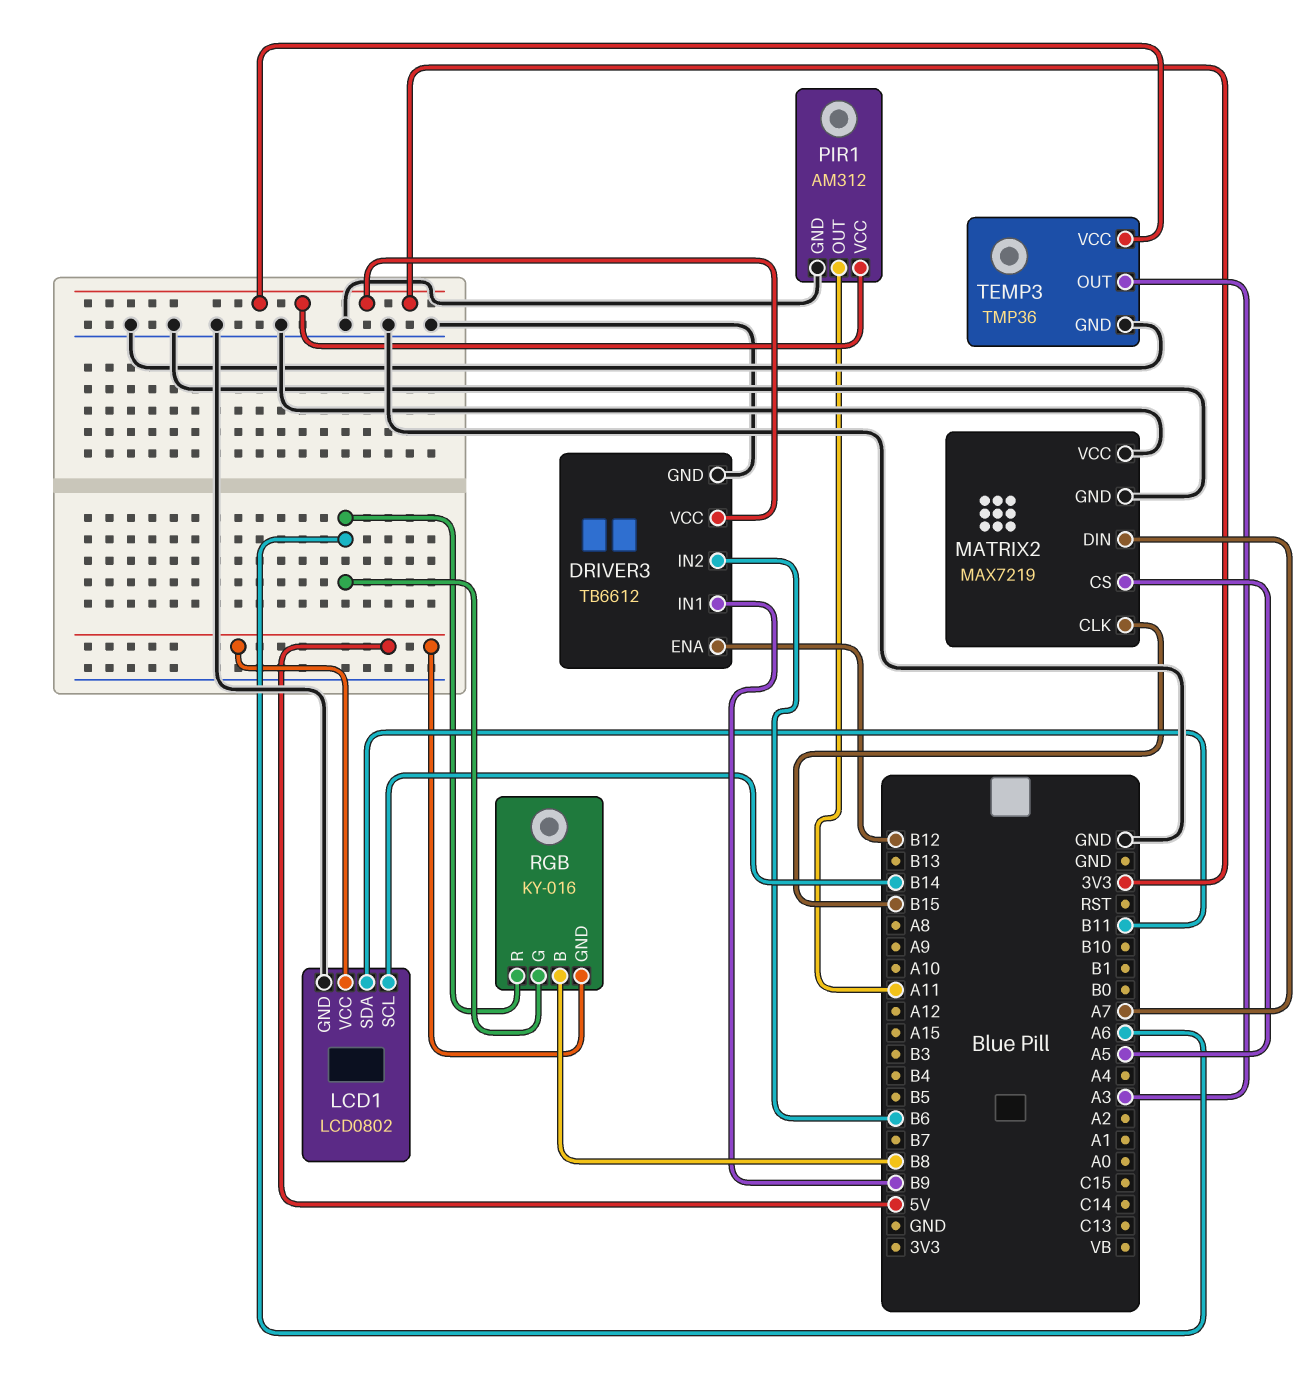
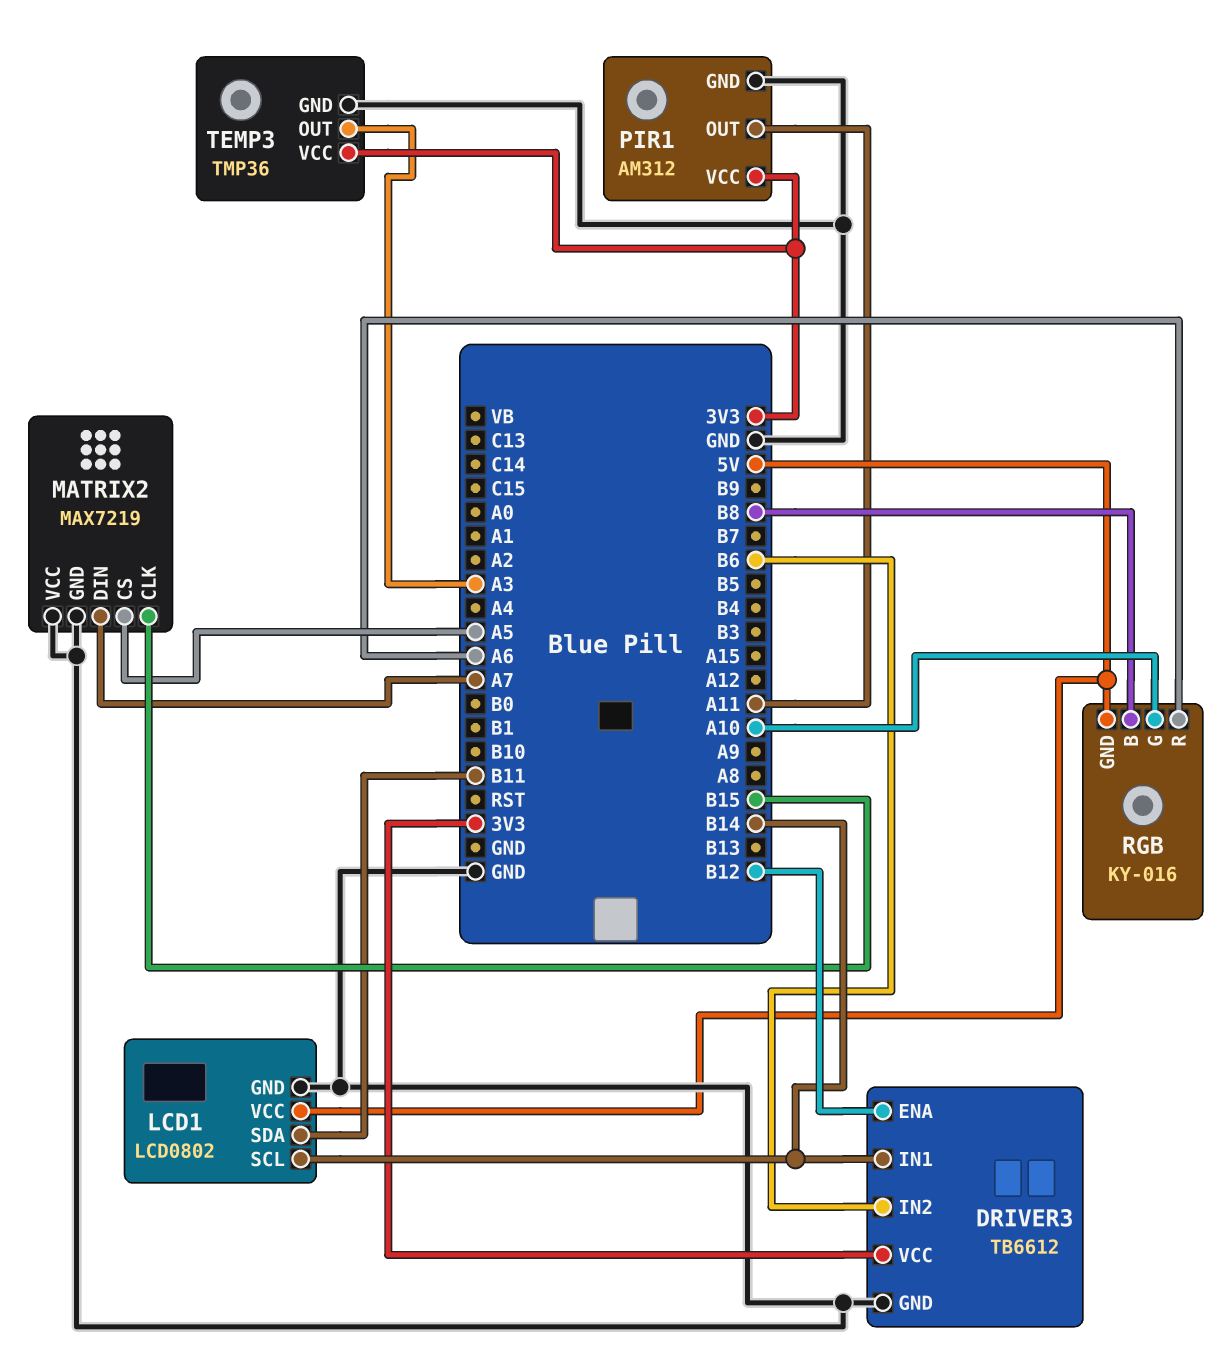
DRIVER3 pin IN1: B9 -> B14
RGB pin G: A6 -> A10

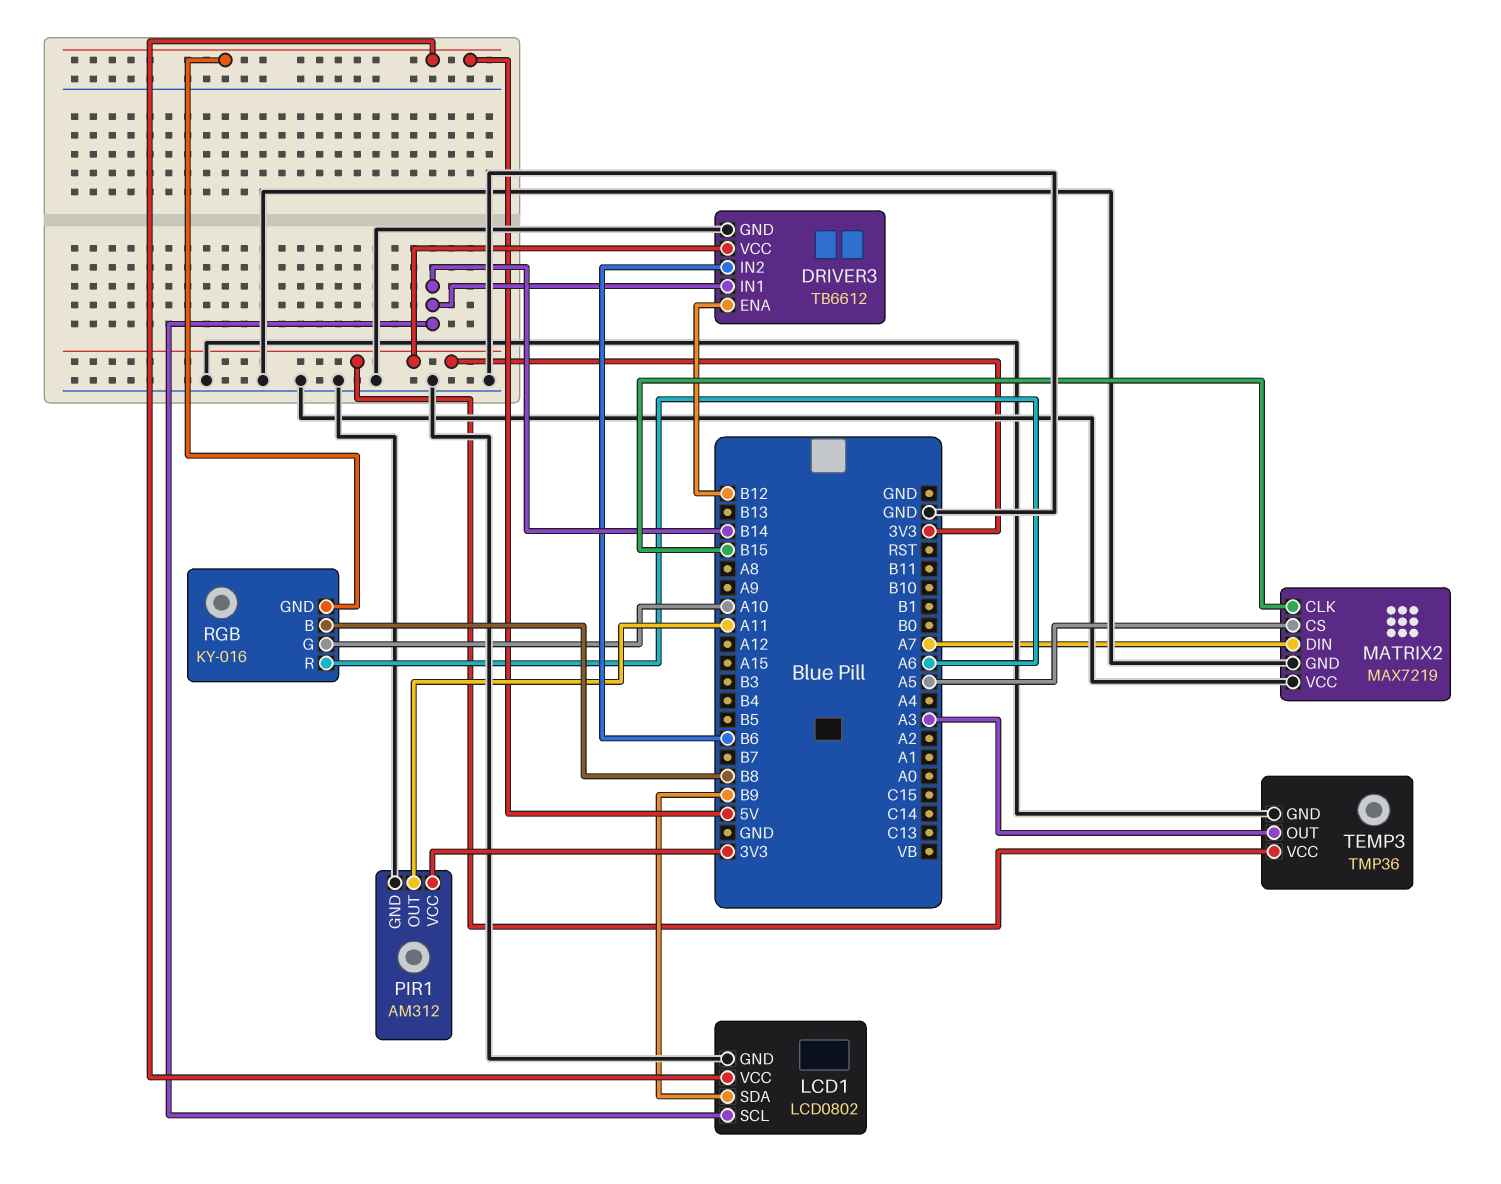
LCD1 pin SDA: B11 -> B9

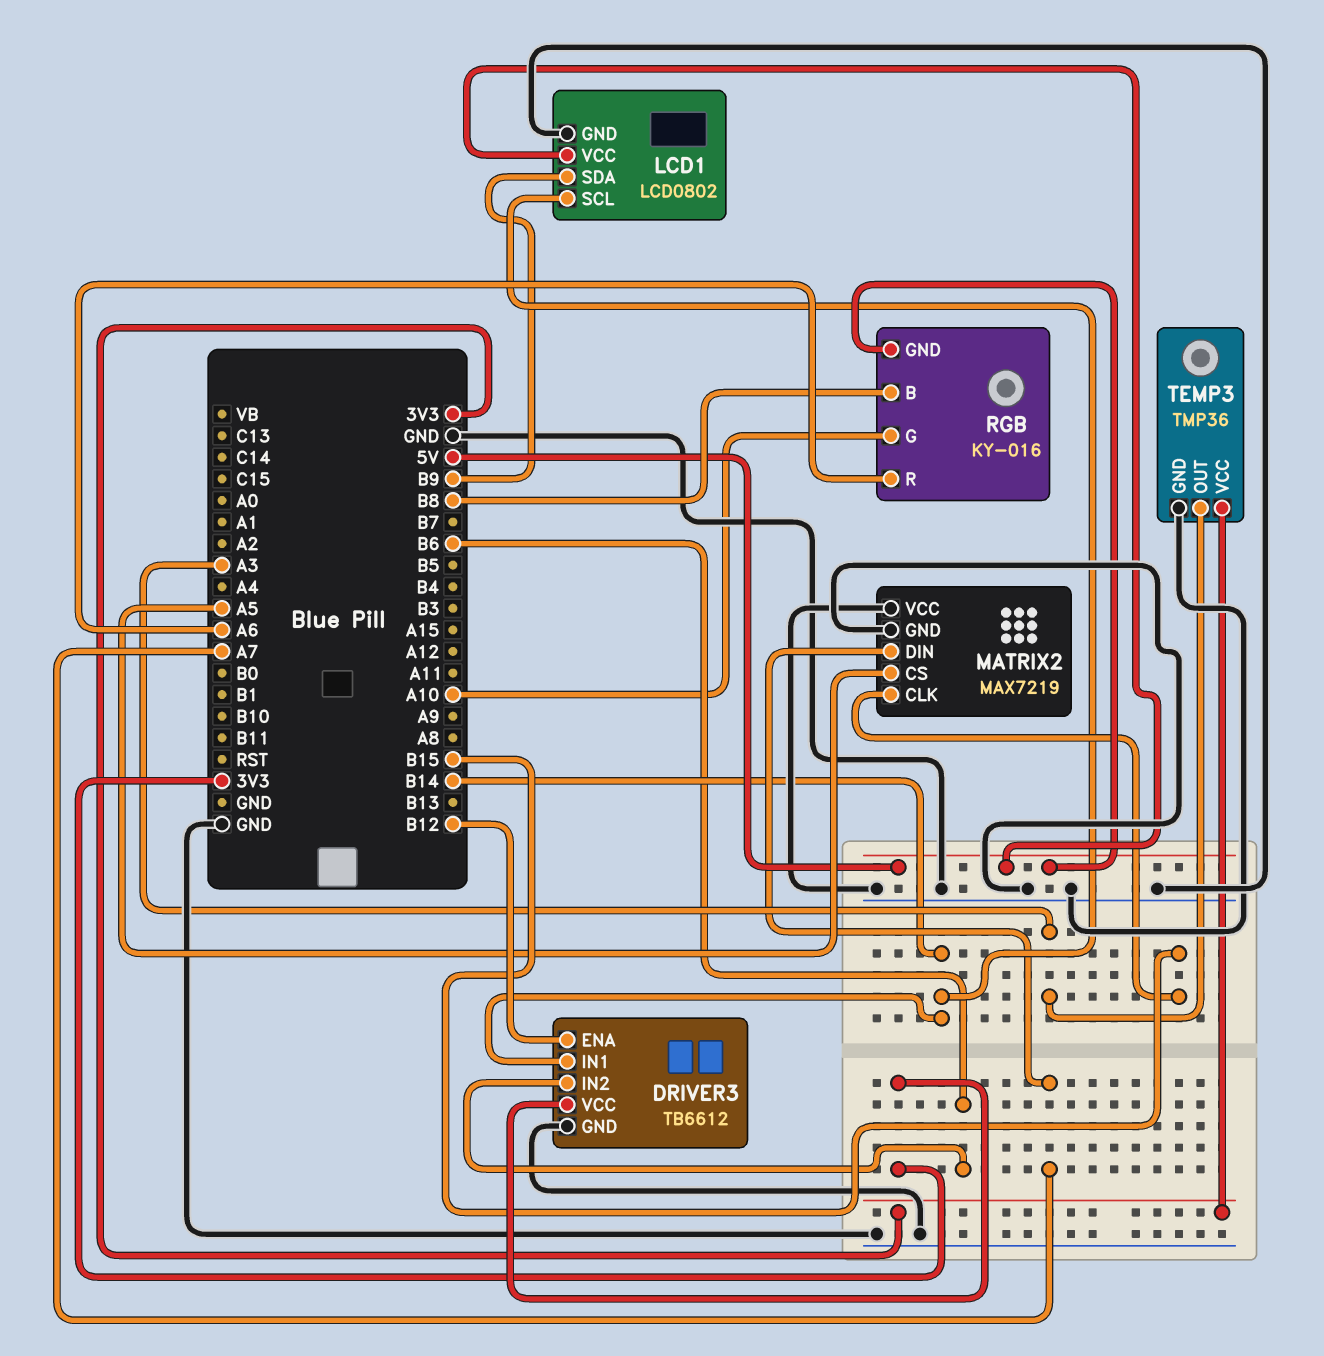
PIR1: AM312 -> none
PIR1 pin GND: GND -> none
PIR1 pin OUT: A11 -> none
PIR1 pin VCC: 3V3 -> none

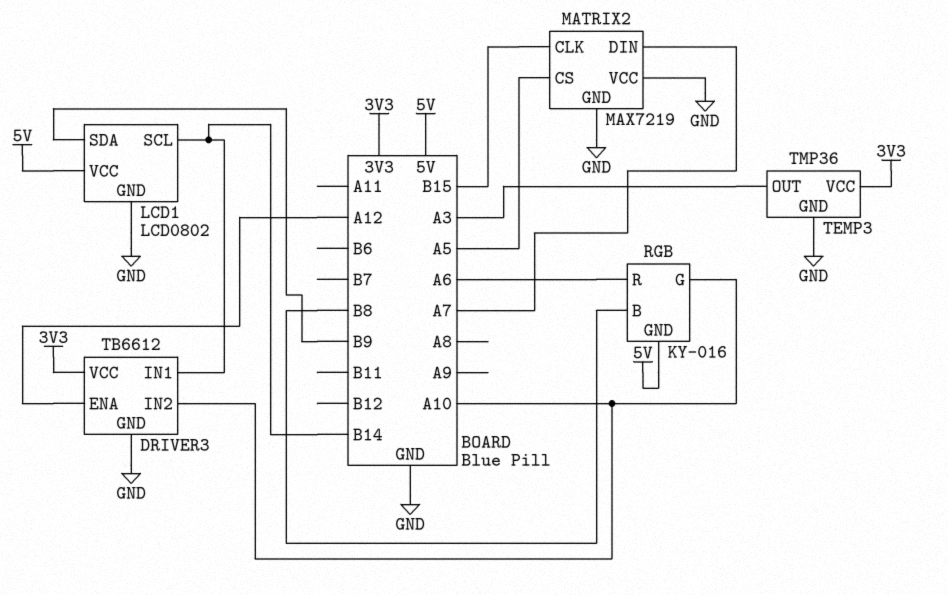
DRIVER3 pin ENA: B12 -> A12
DRIVER3 pin IN2: B6 -> A10

